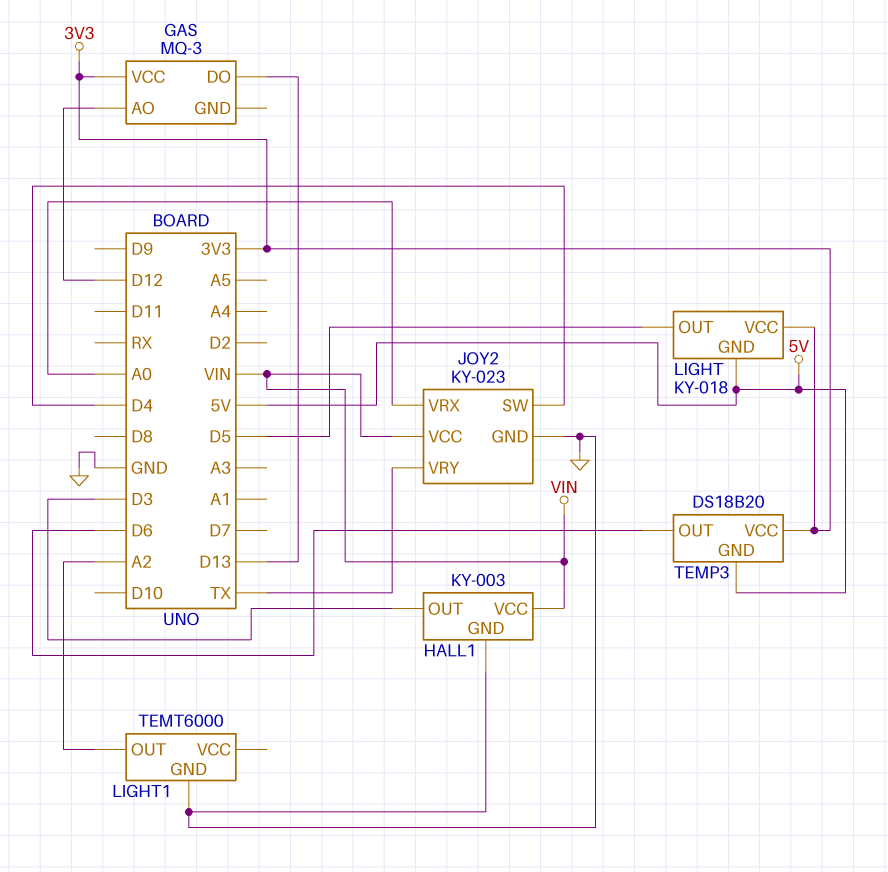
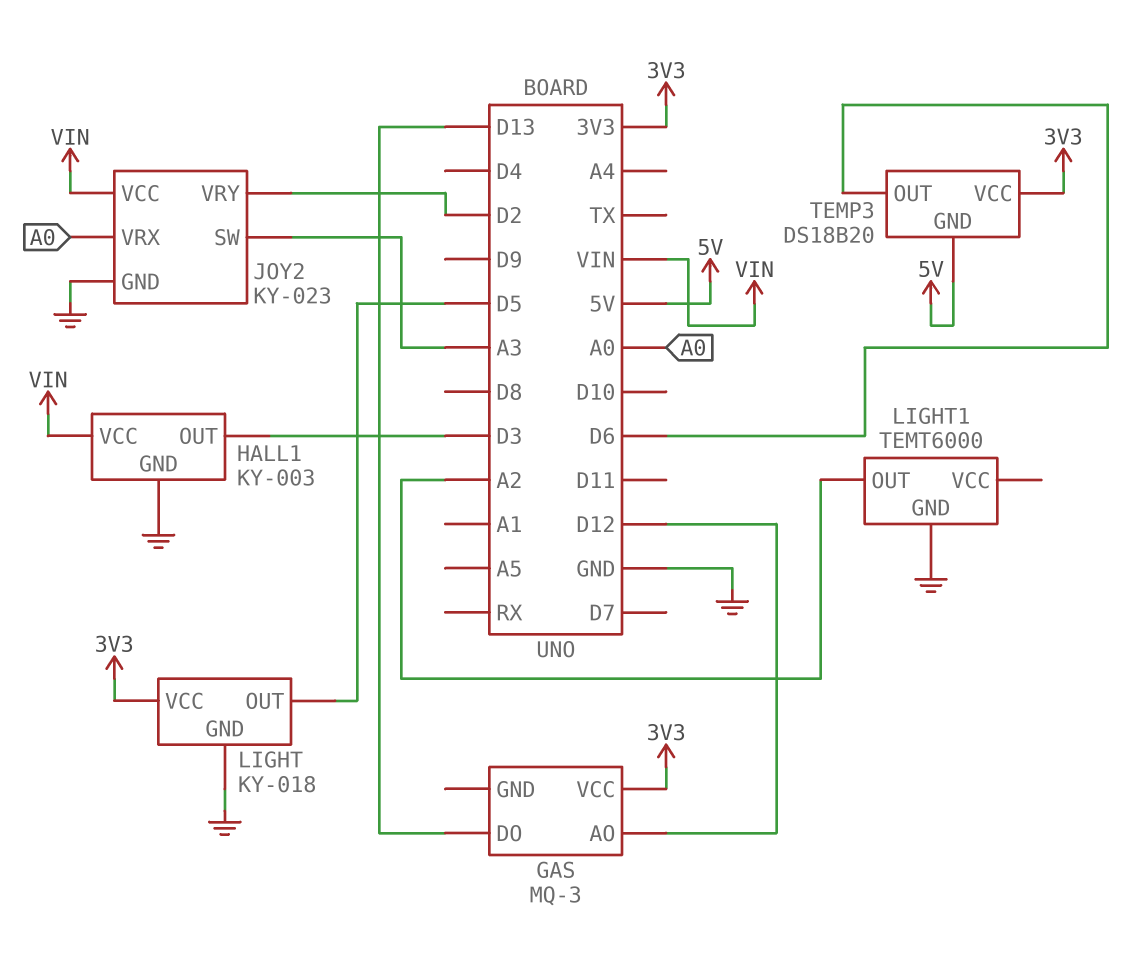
JOY2 pin SW: D4 -> A3
JOY2 pin VRY: TX -> D2
LIGHT pin GND: 5V -> GND

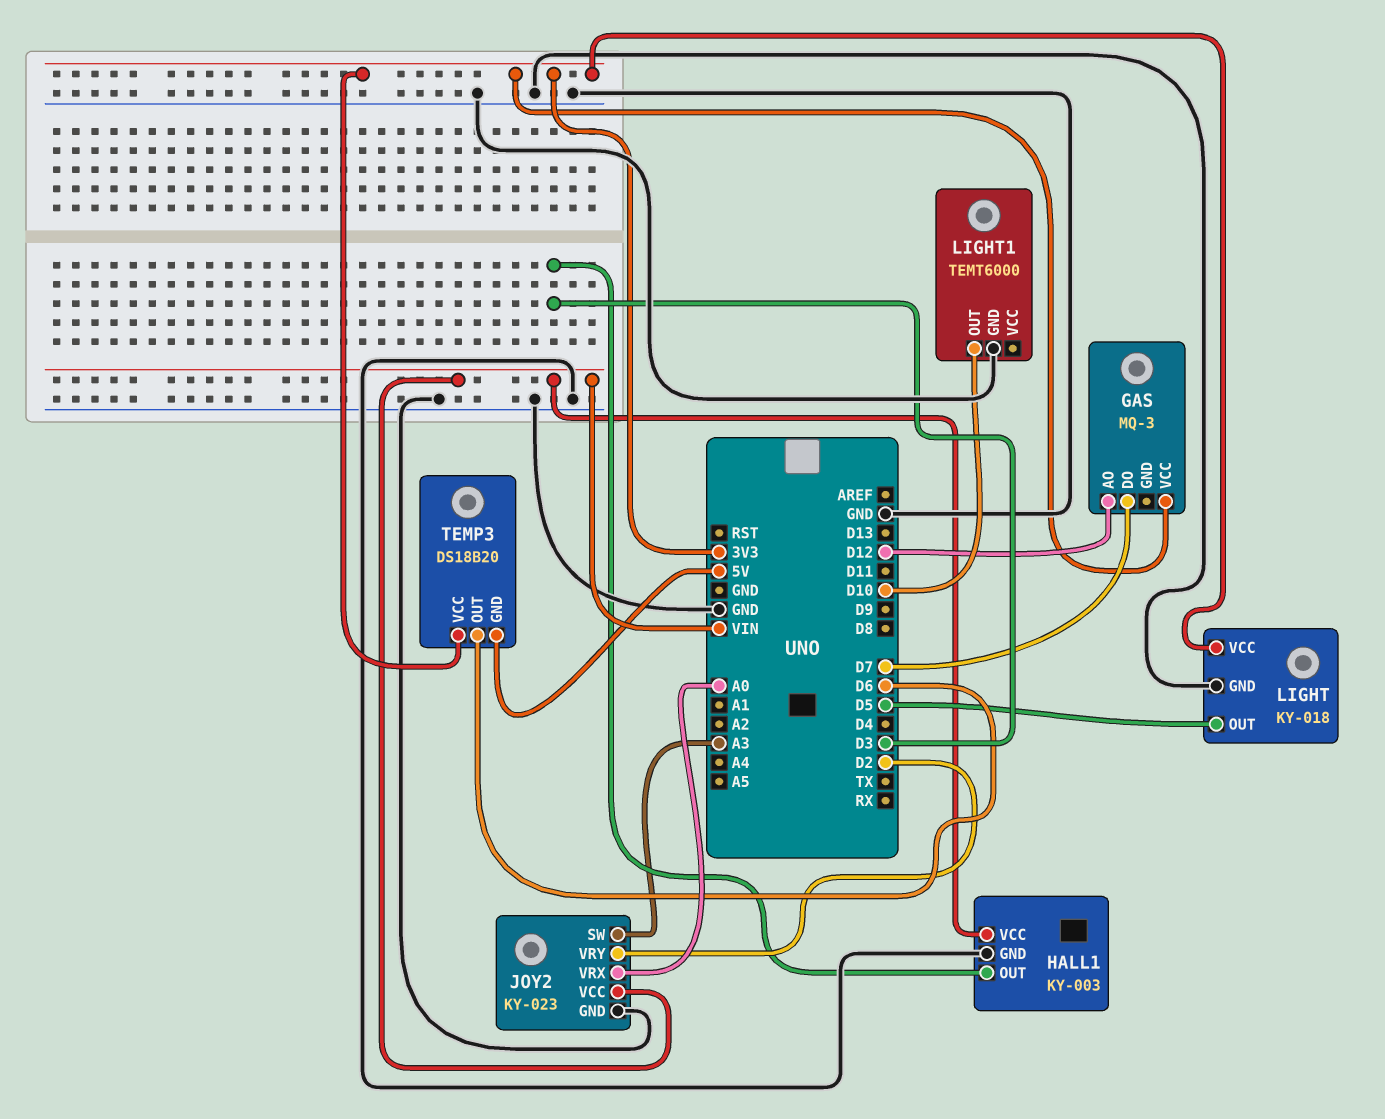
GAS pin DO: D13 -> D7
LIGHT1 pin OUT: A2 -> D10

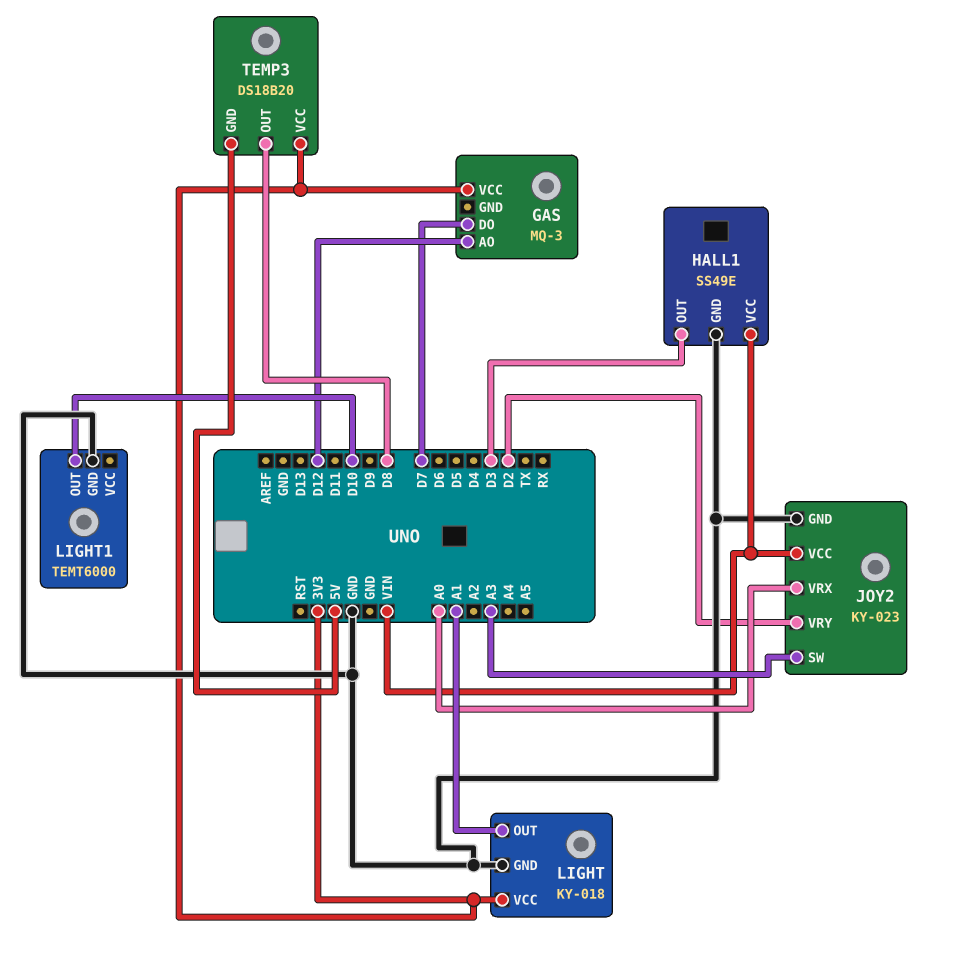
HALL1: KY-003 -> SS49E
LIGHT pin OUT: D5 -> A1
TEMP3 pin OUT: D6 -> D8

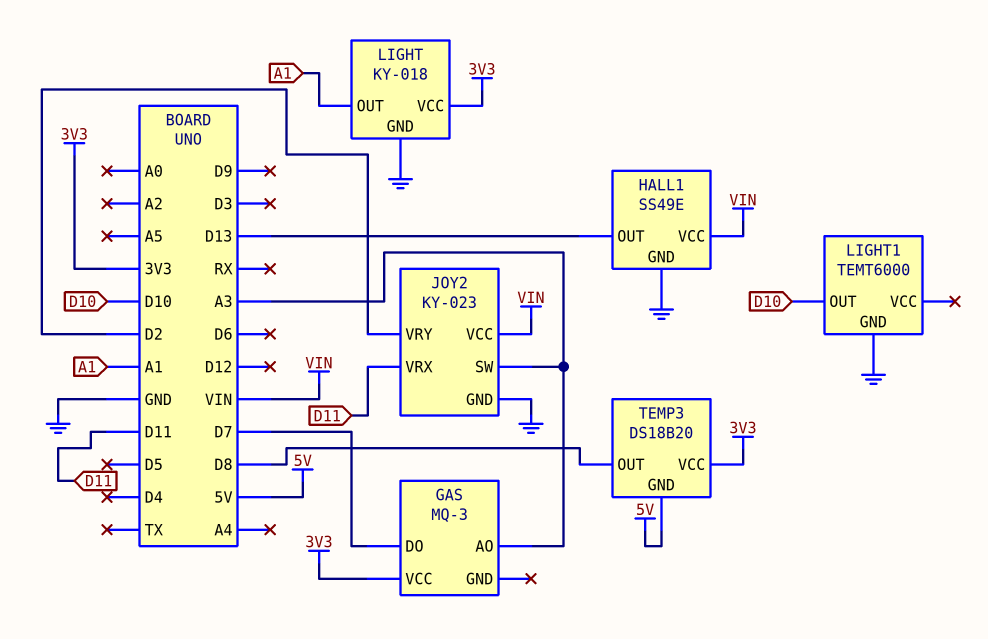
GAS pin AO: D12 -> A3
HALL1 pin OUT: D3 -> D13
JOY2 pin VRX: A0 -> D11

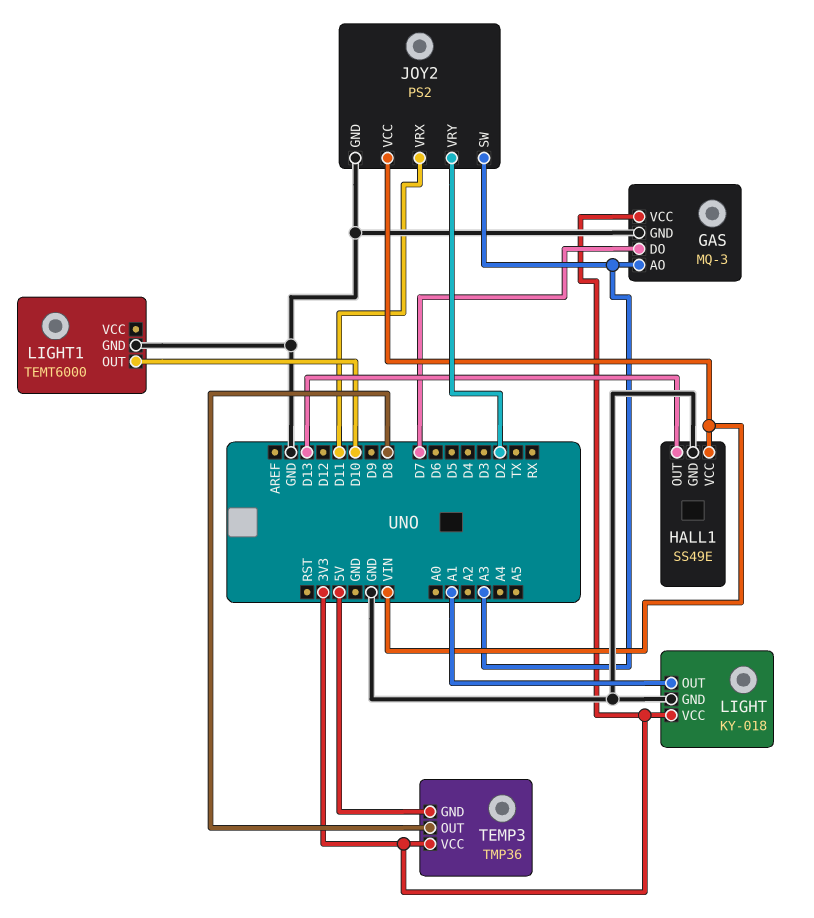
GAS pin GND: none -> GND
JOY2: KY-023 -> PS2
TEMP3: DS18B20 -> TMP36

